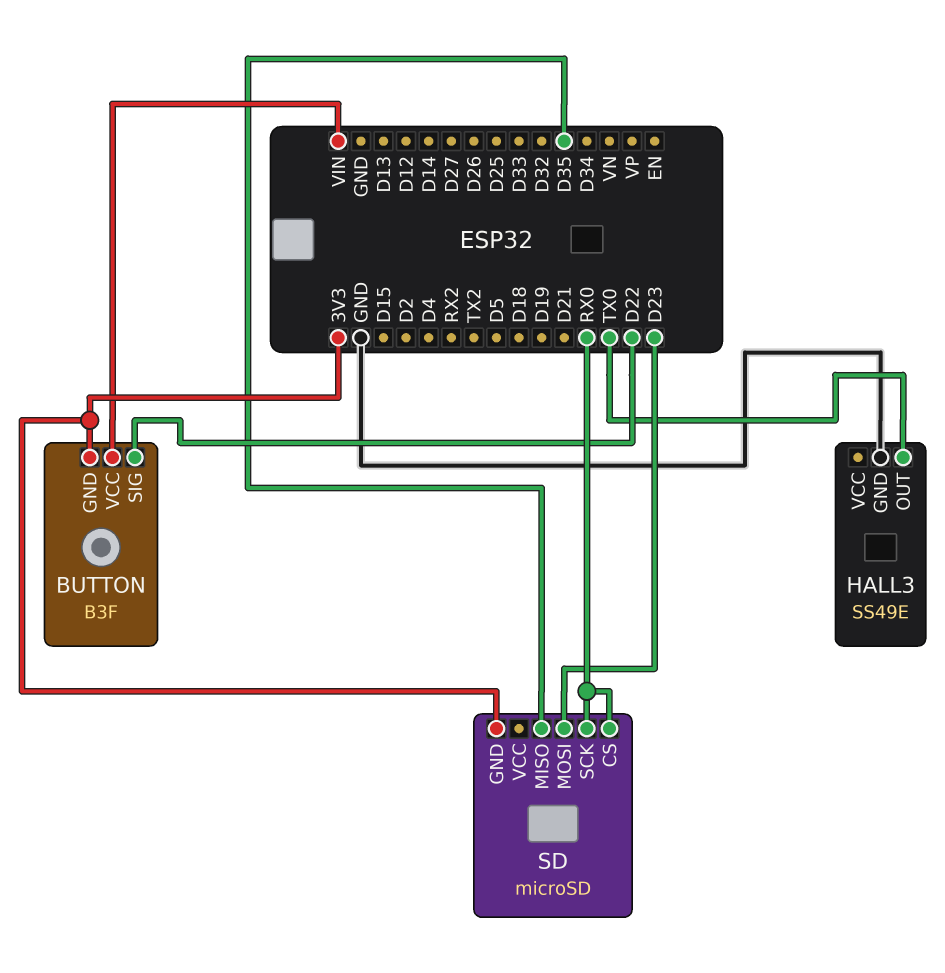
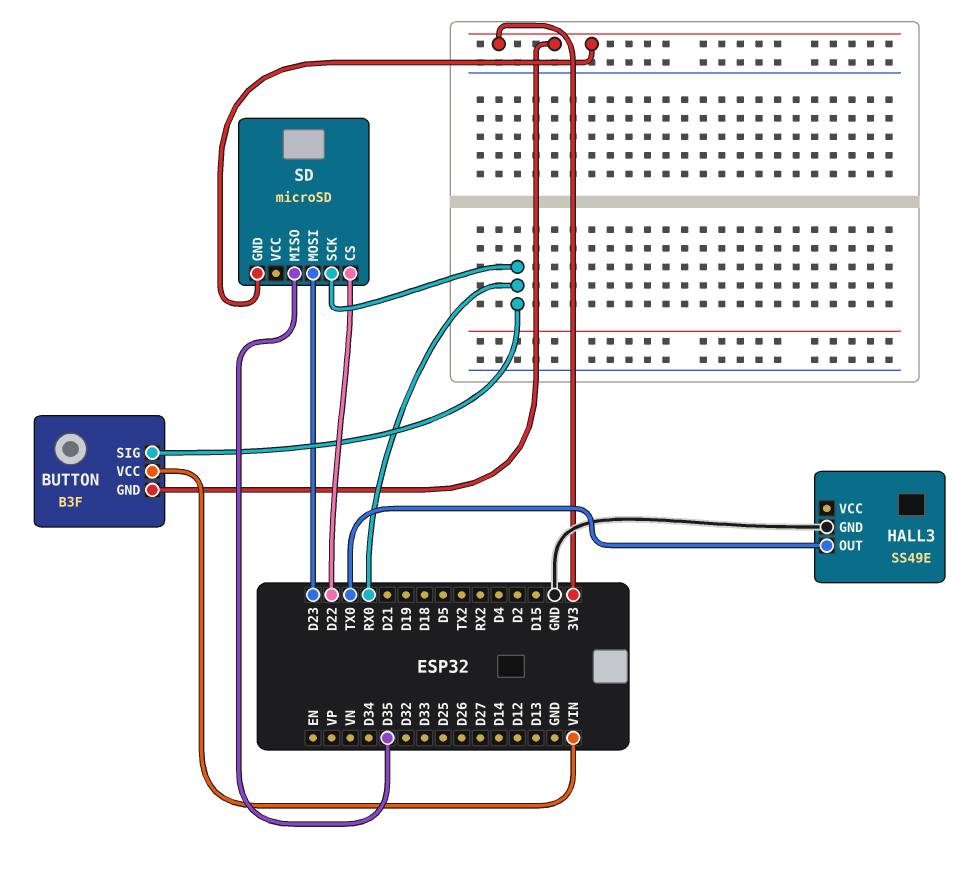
BUTTON pin SIG: D22 -> RX0
SD pin CS: RX0 -> D22

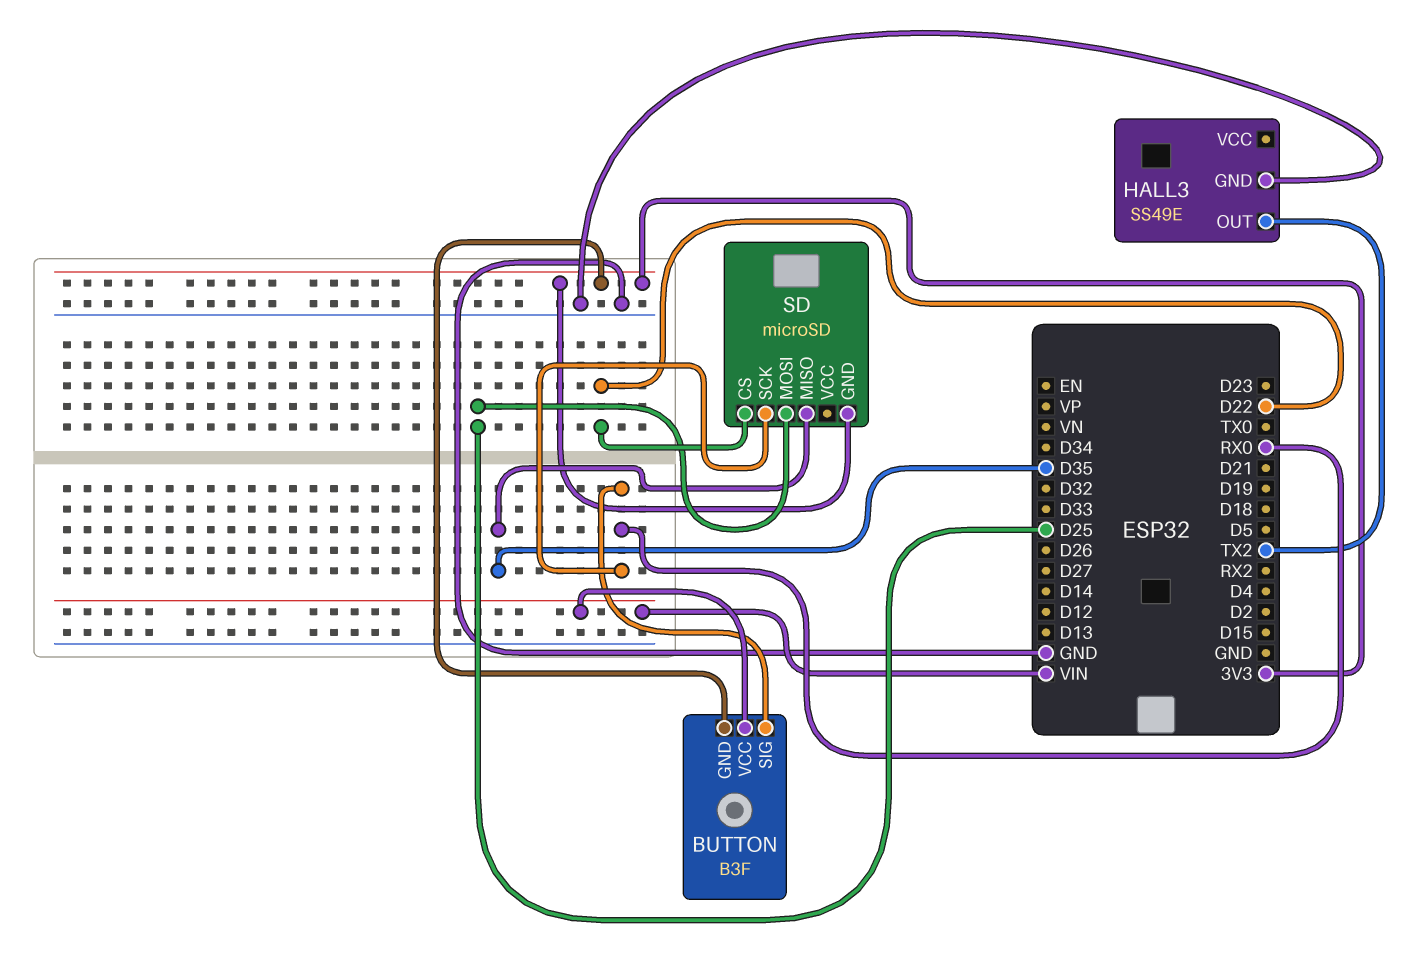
HALL3 pin OUT: TX0 -> TX2
SD pin MOSI: D23 -> D25

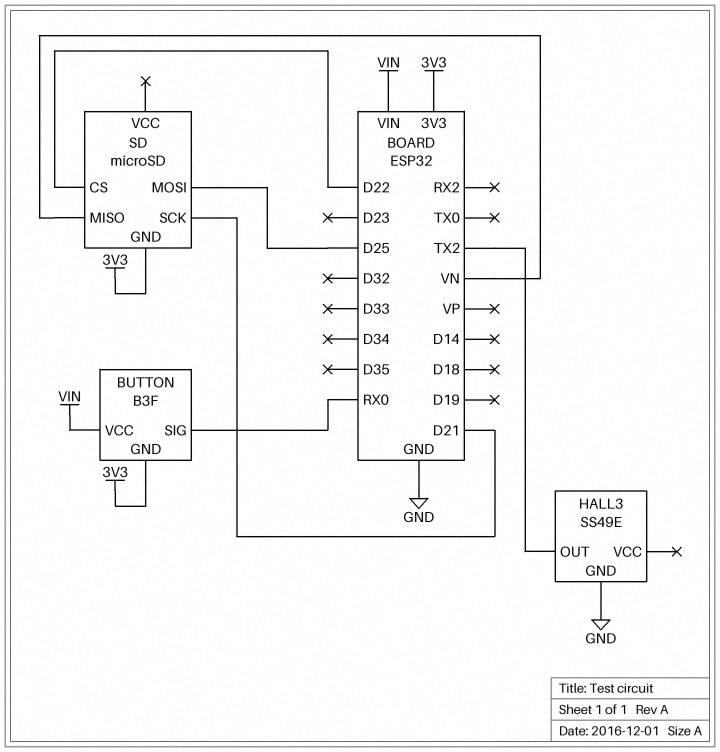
SD pin MISO: D35 -> VN
SD pin SCK: RX0 -> D21

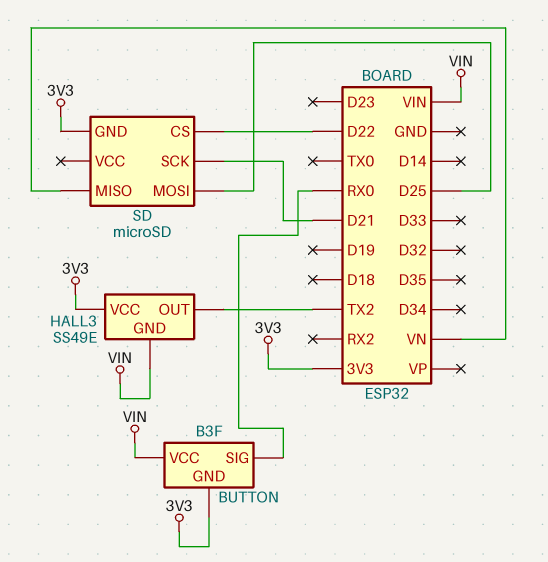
HALL3 pin GND: GND -> VIN
HALL3 pin VCC: none -> 3V3

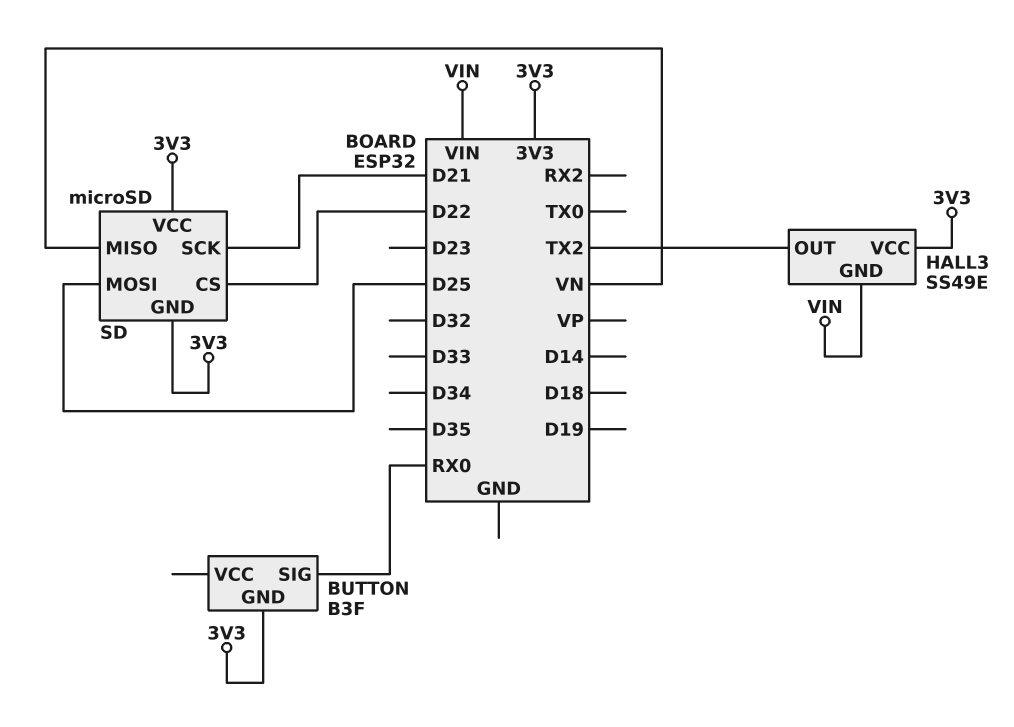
BUTTON pin VCC: VIN -> none
SD pin VCC: none -> 3V3

